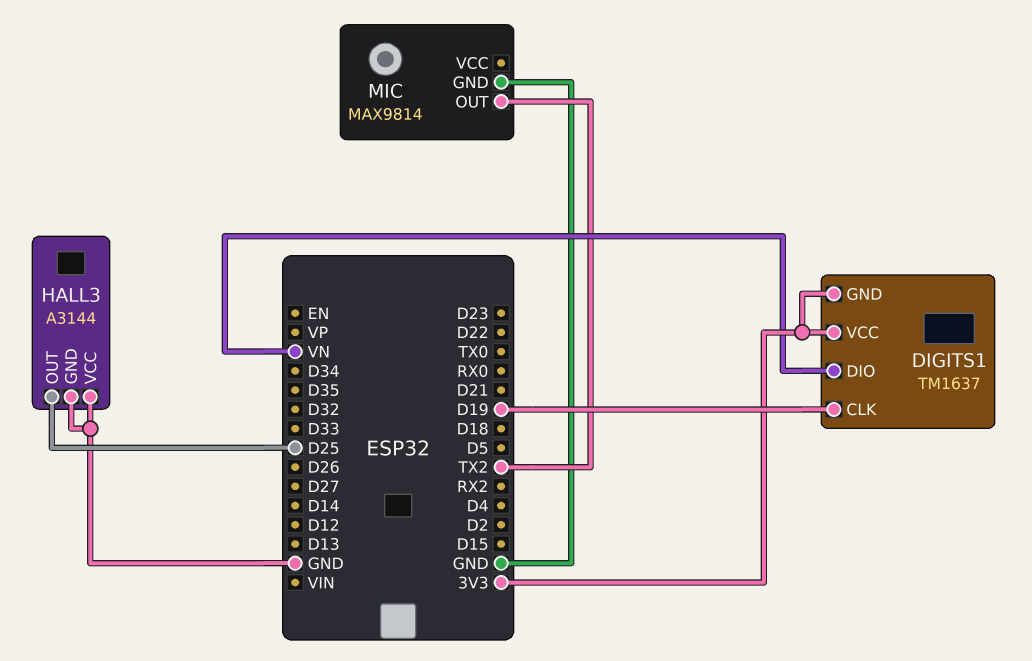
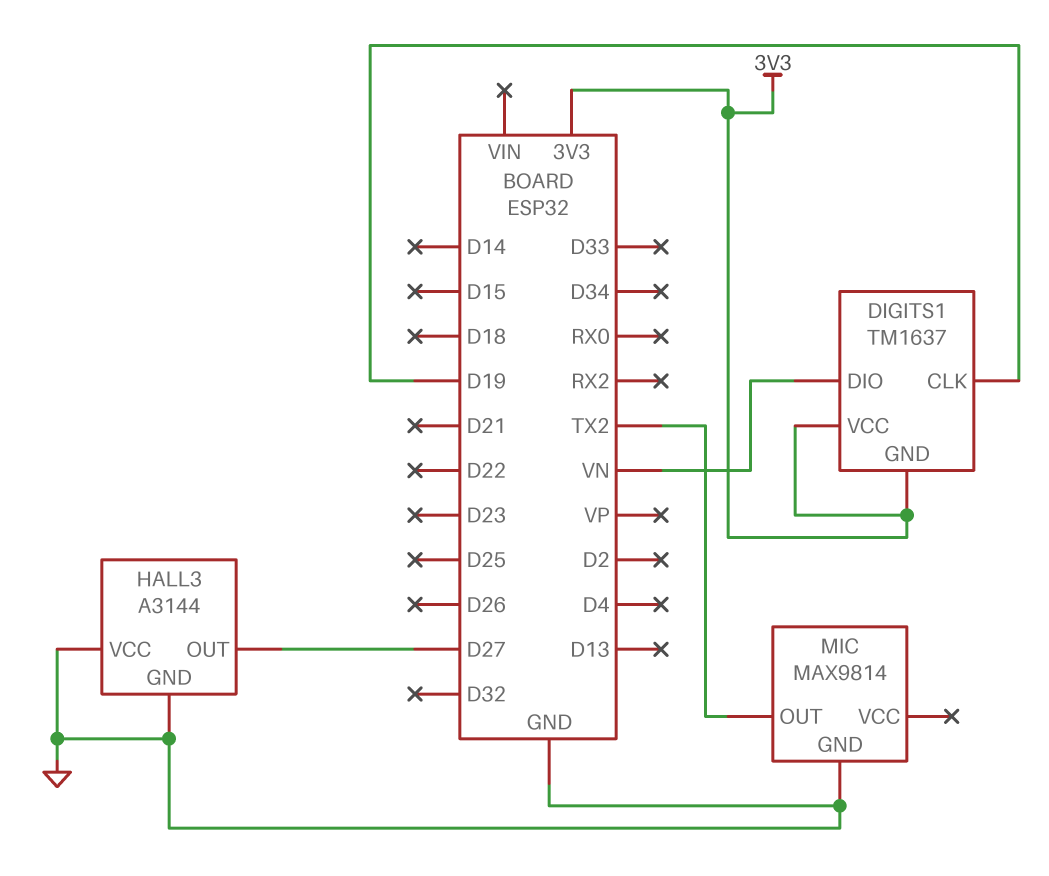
HALL3 pin OUT: D25 -> D27

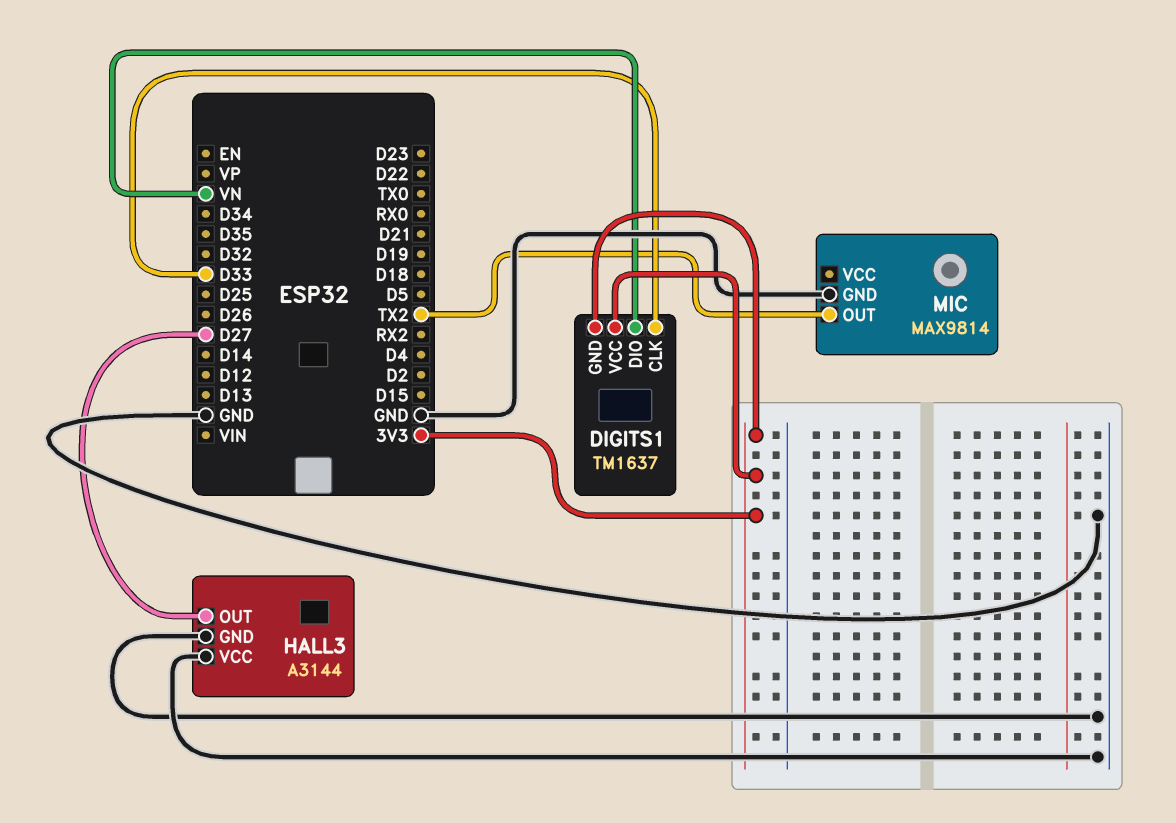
DIGITS1 pin CLK: D19 -> D33

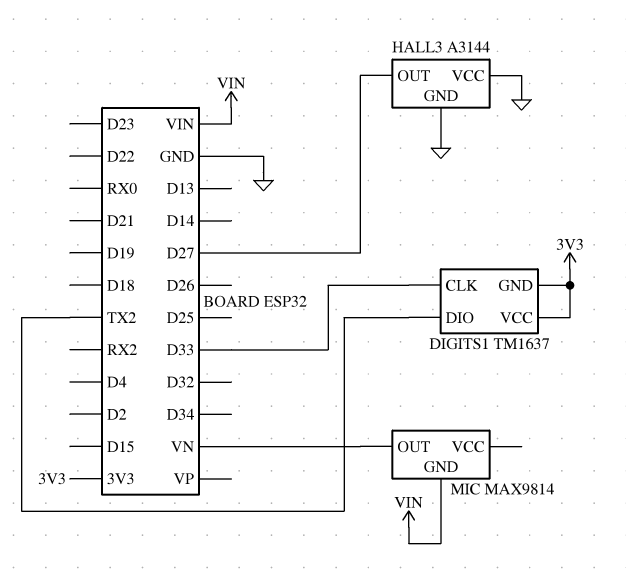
DIGITS1 pin DIO: VN -> TX2
MIC pin GND: GND -> VIN
MIC pin OUT: TX2 -> VN

